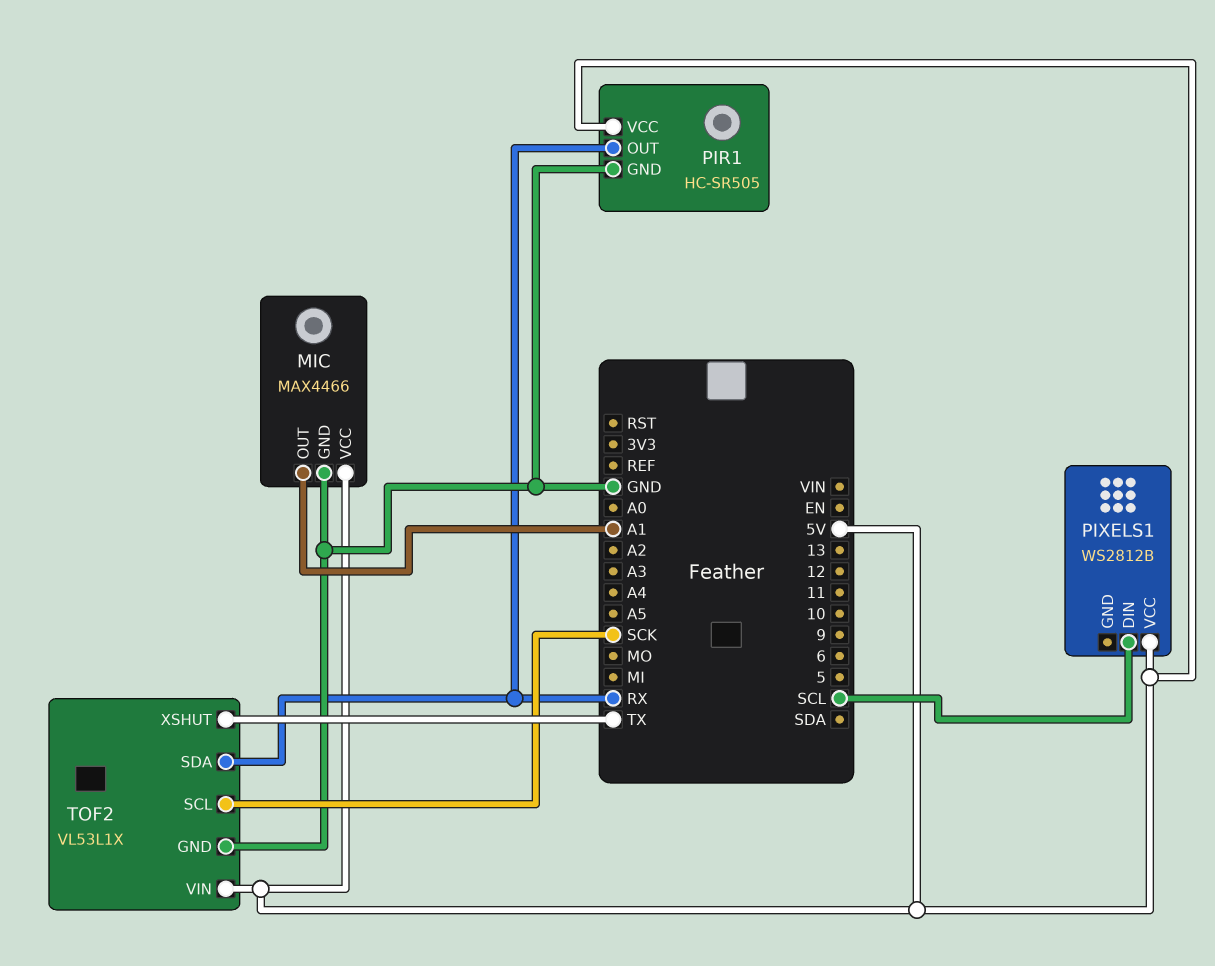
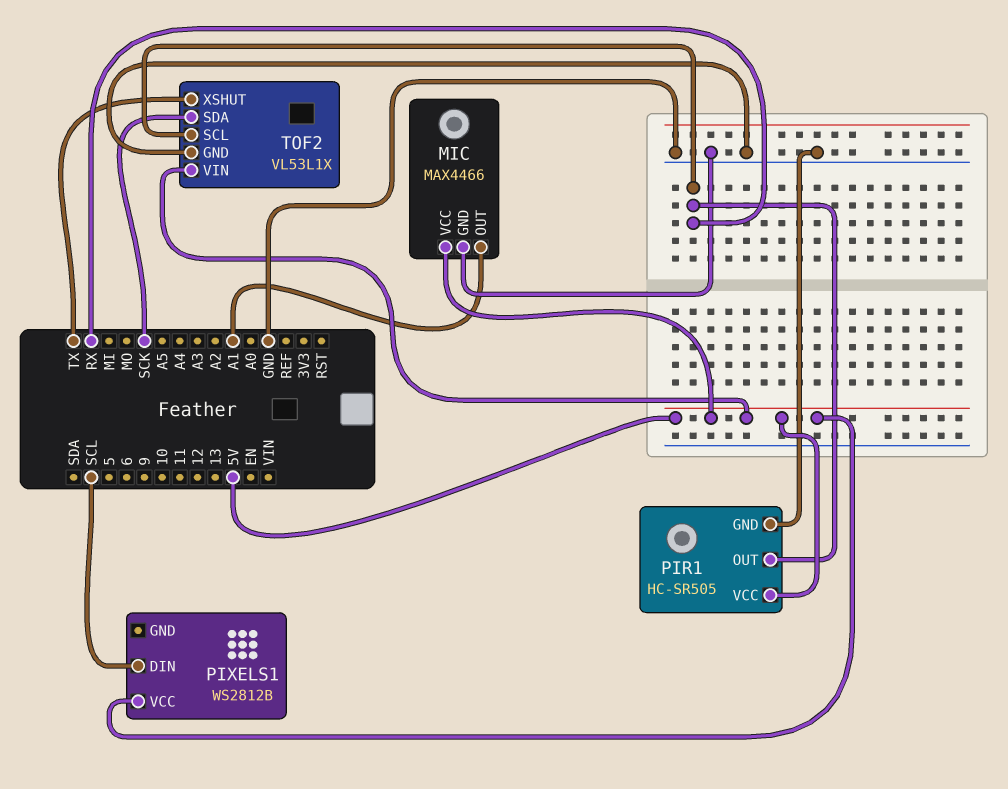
TOF2 pin SCL: SCK -> RX
TOF2 pin SDA: RX -> SCK

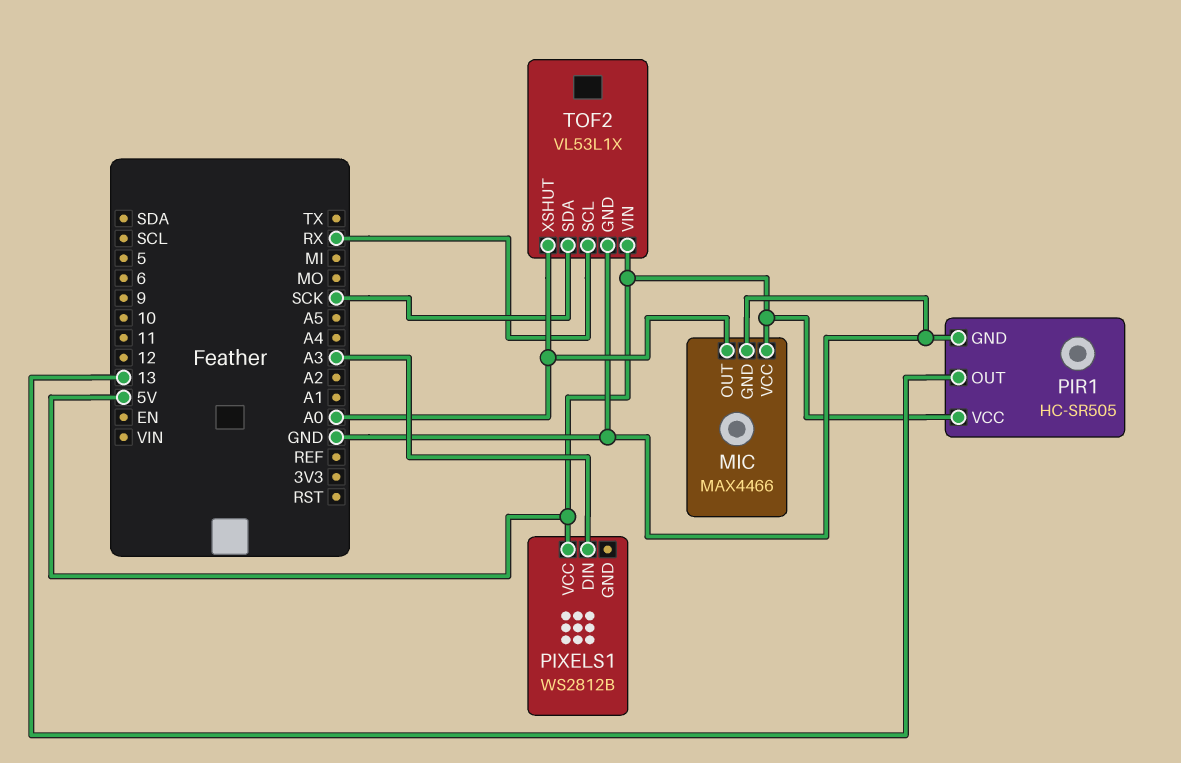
MIC pin OUT: A1 -> A0
PIR1 pin OUT: RX -> 13
PIXELS1 pin DIN: SCL -> A3
TOF2 pin XSHUT: TX -> A0

